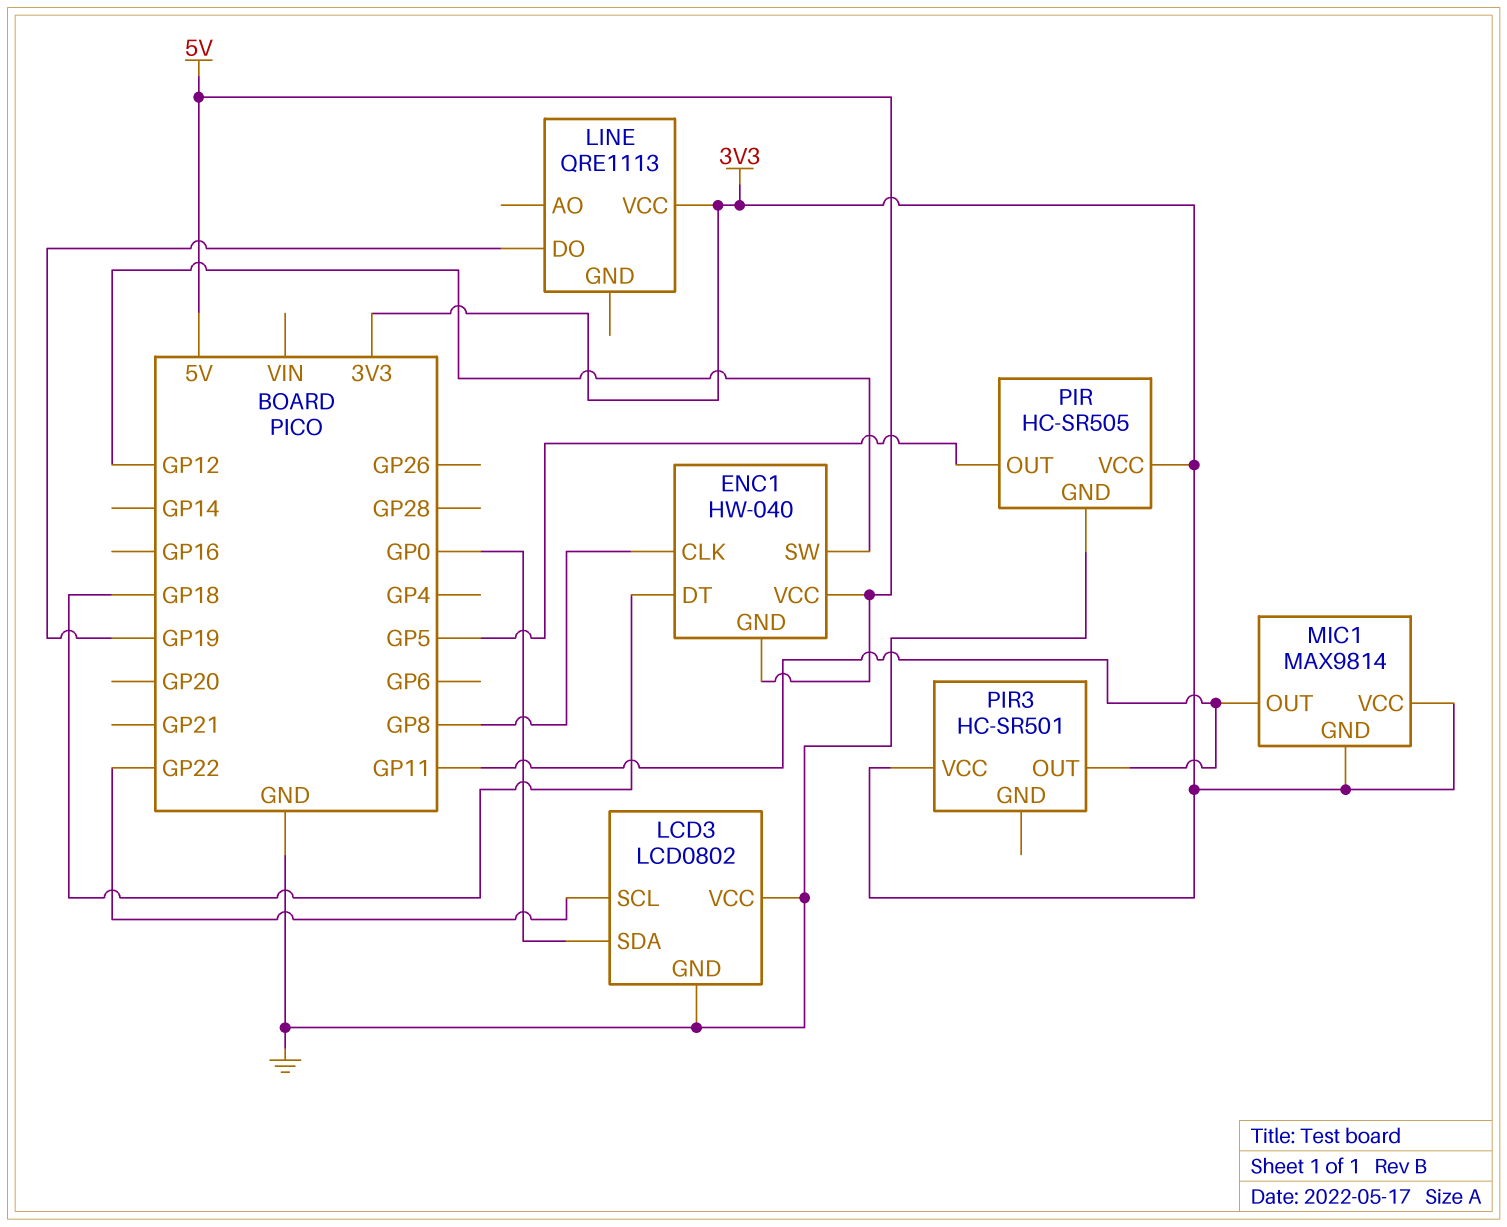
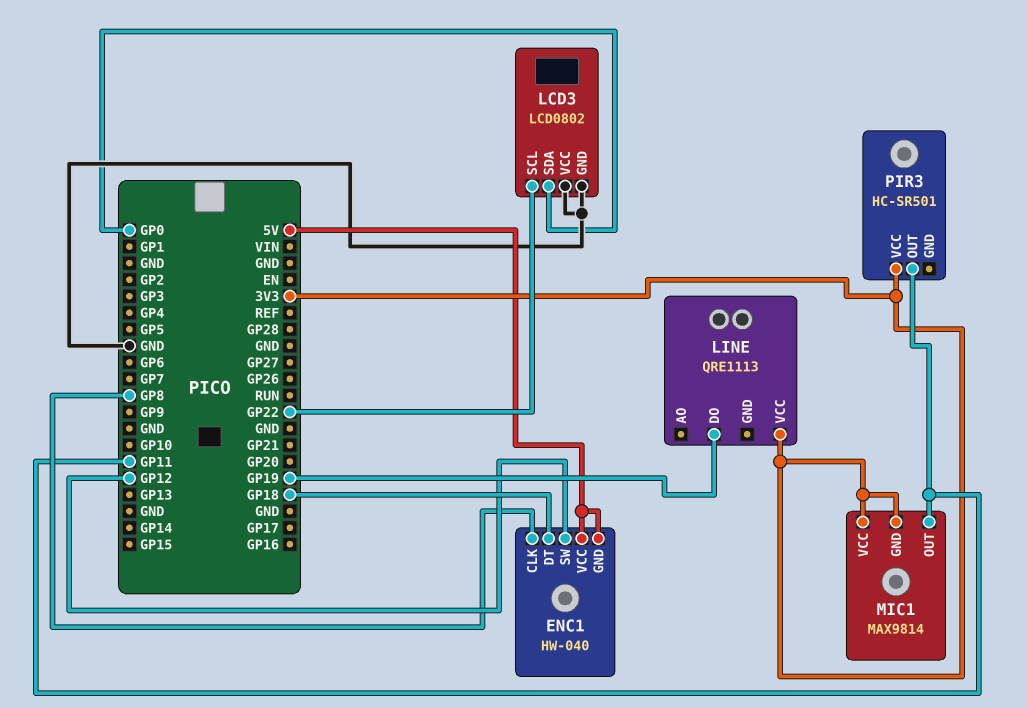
PIR: HC-SR505 -> none
PIR pin GND: GND -> none
PIR pin OUT: GP5 -> none
PIR pin VCC: 3V3 -> none

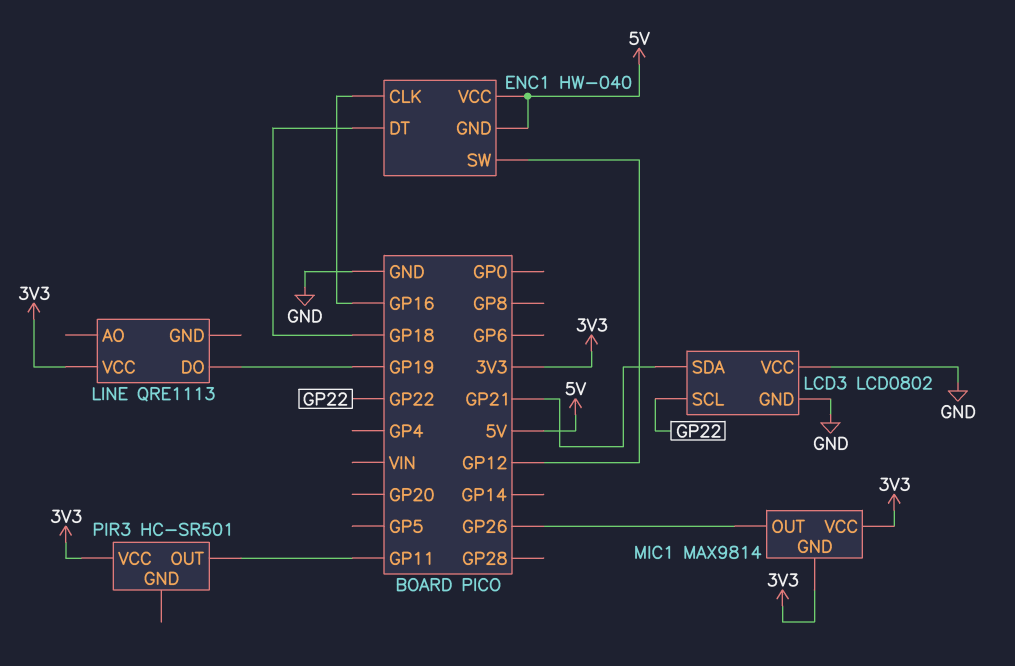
ENC1 pin CLK: GP8 -> GP16
LCD3 pin SDA: GP0 -> GP21
MIC1 pin OUT: GP11 -> GP26

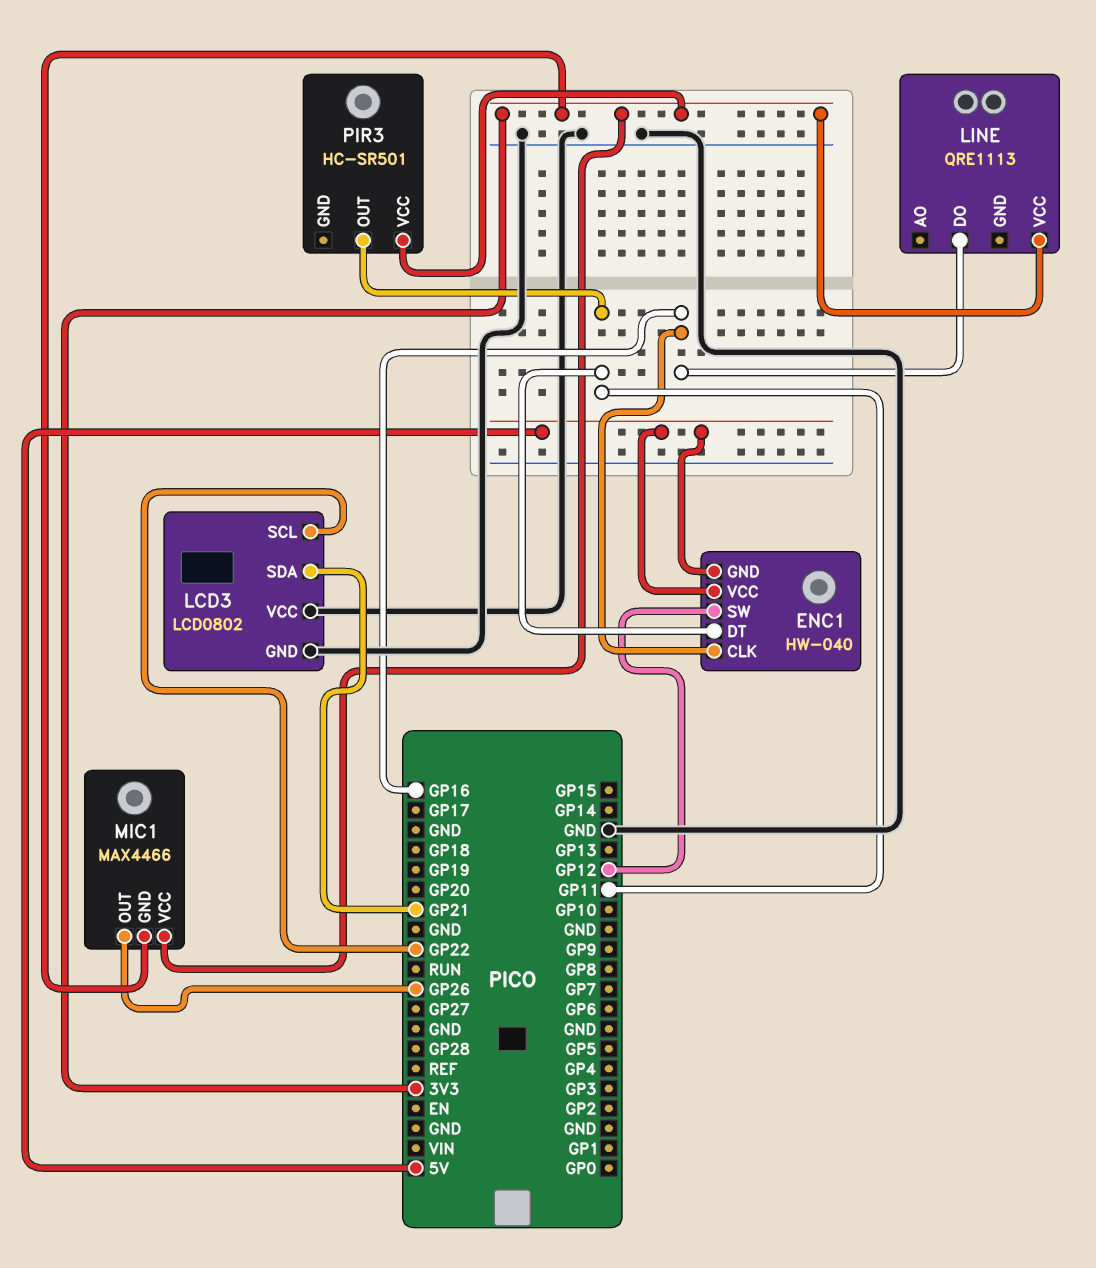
ENC1 pin DT: GP18 -> GP11
LINE pin DO: GP19 -> GP16
MIC1: MAX9814 -> MAX4466

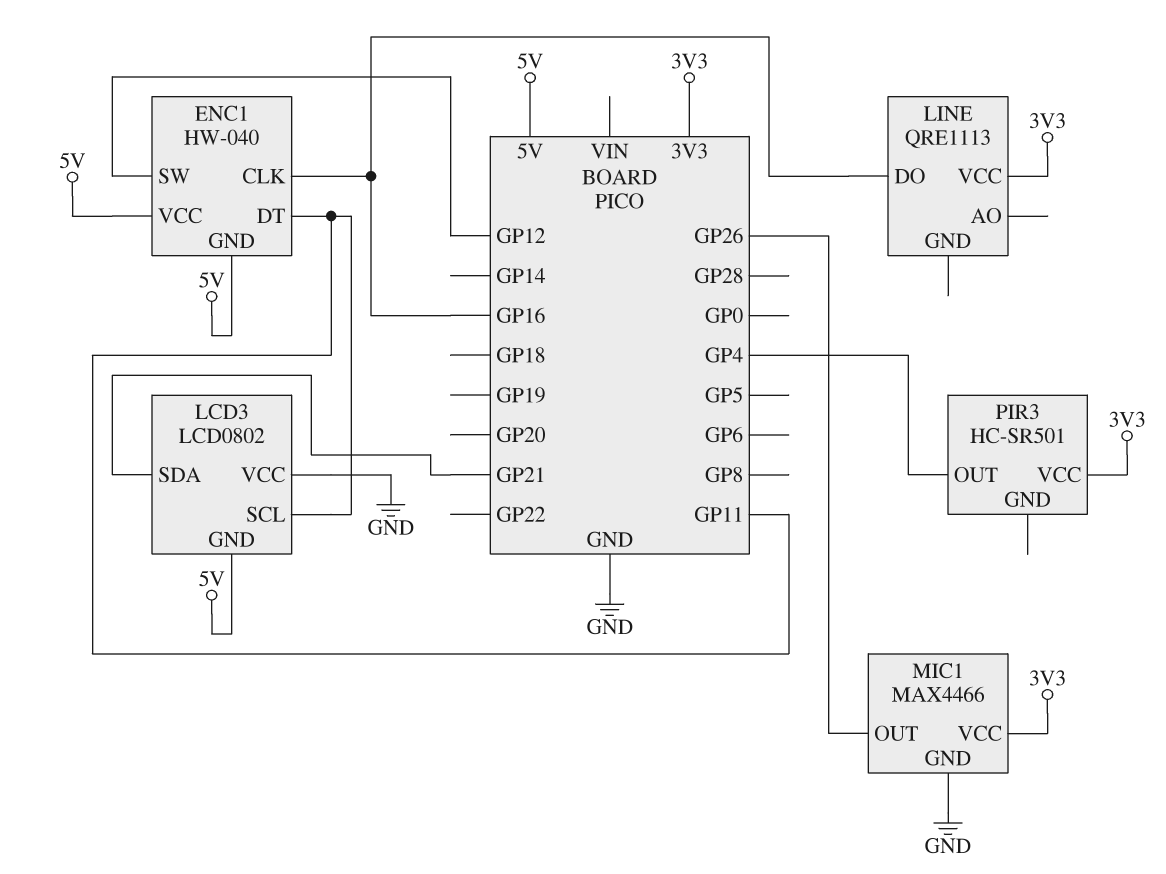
LCD3 pin GND: GND -> 5V
LCD3 pin SCL: GP22 -> GP11
MIC1 pin GND: 3V3 -> GND
PIR3 pin OUT: GP11 -> GP4

